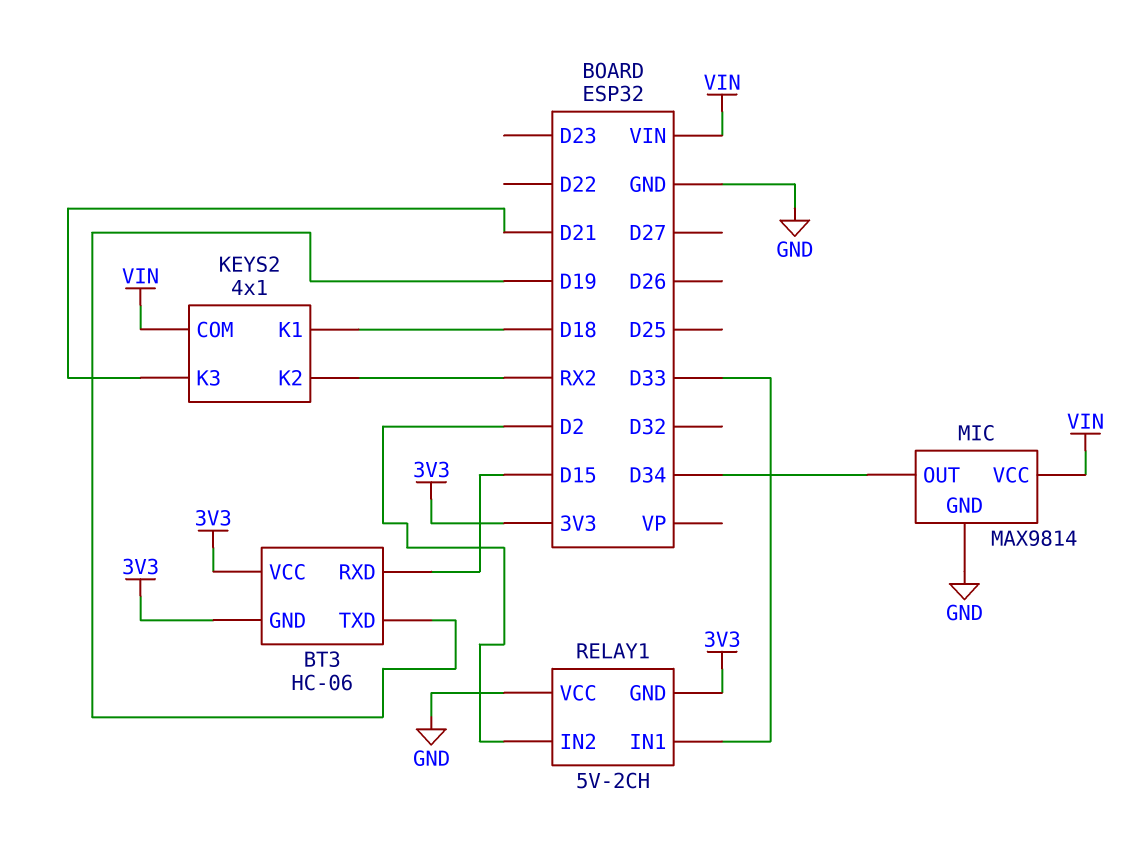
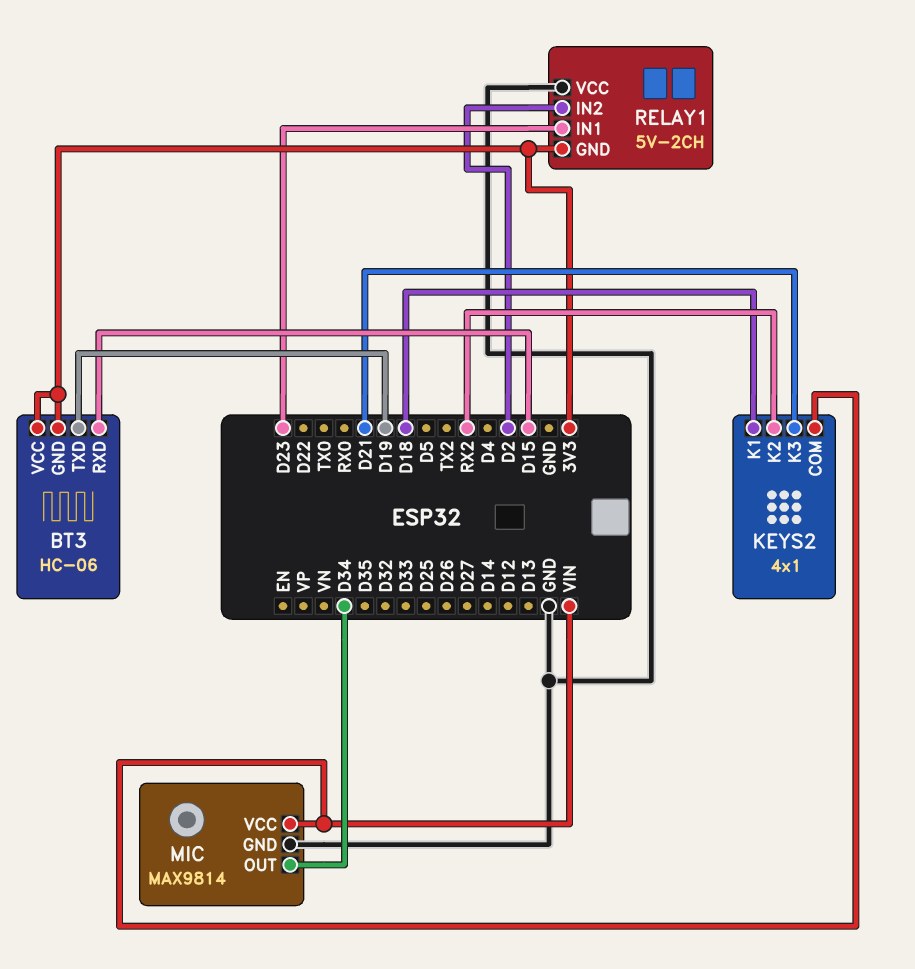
RELAY1 pin IN1: D33 -> D23

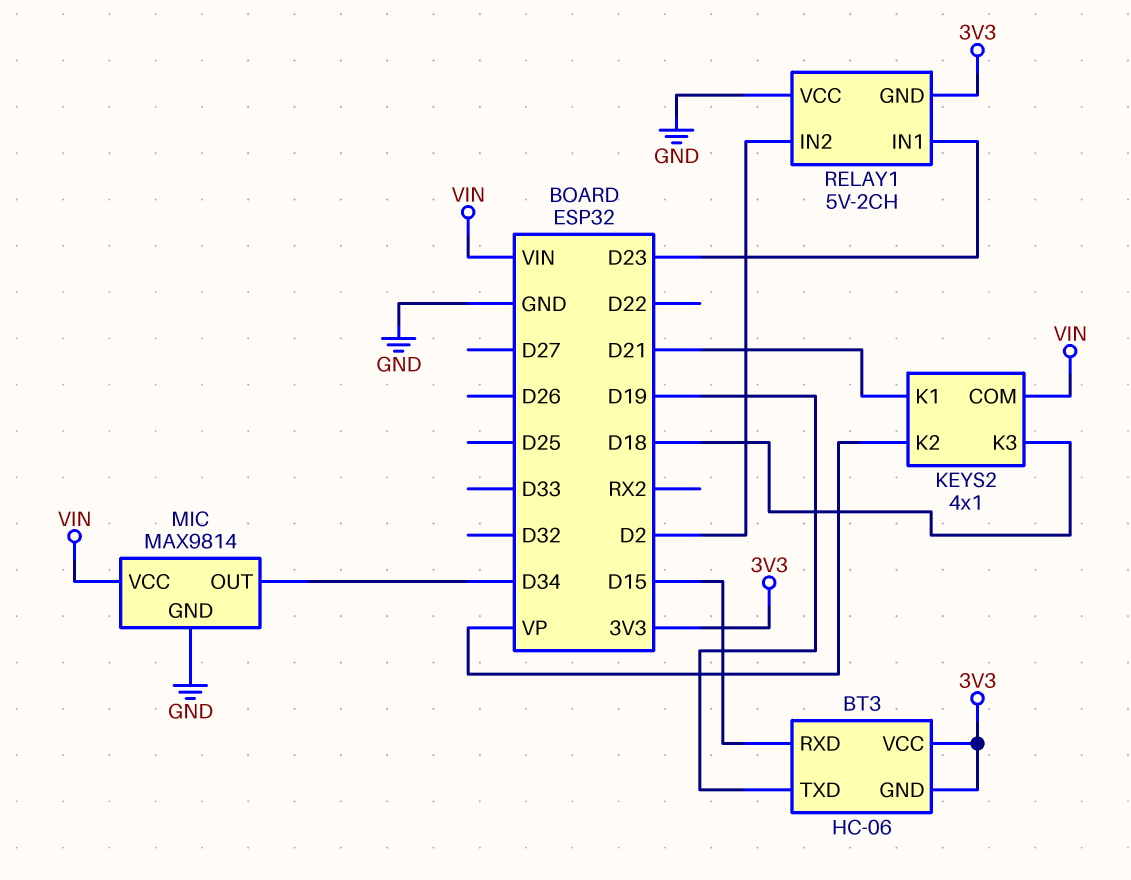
KEYS2 pin K1: D18 -> D21
KEYS2 pin K2: RX2 -> VP
KEYS2 pin K3: D21 -> D18

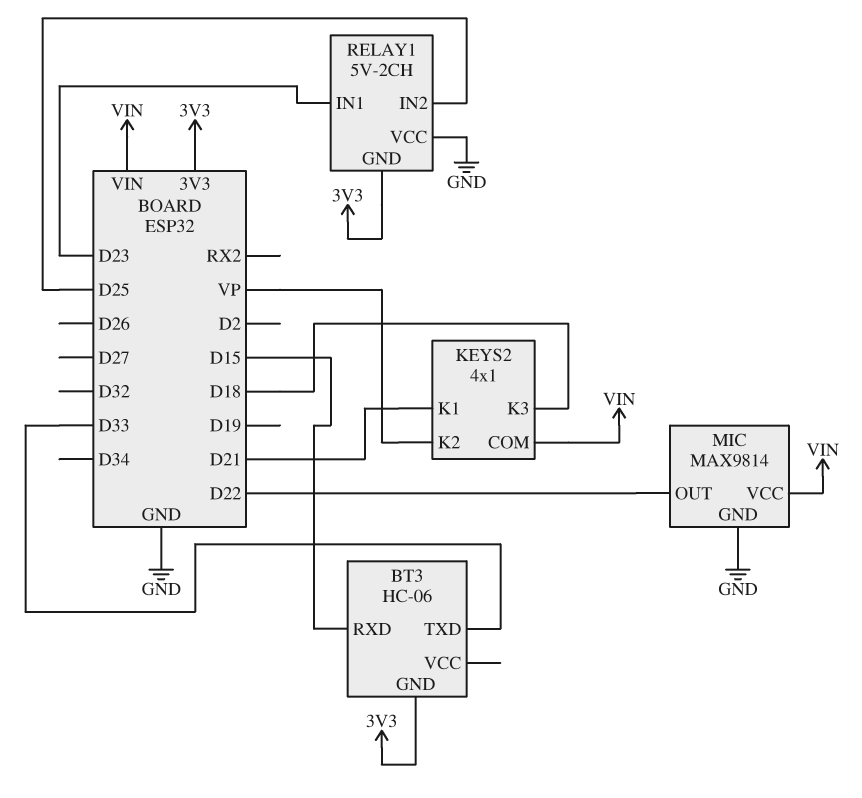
BT3 pin TXD: D19 -> D33
BT3 pin VCC: 3V3 -> none
MIC pin OUT: D34 -> D22
RELAY1 pin IN2: D2 -> D25

